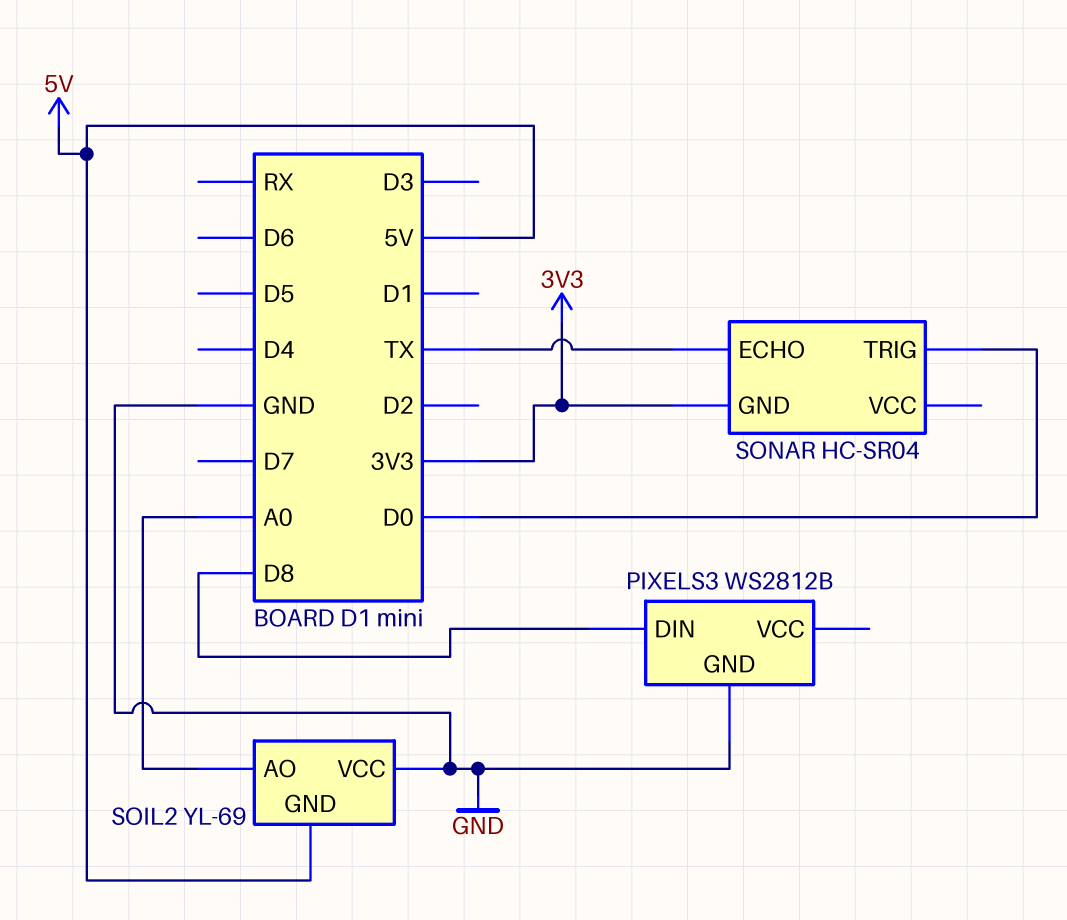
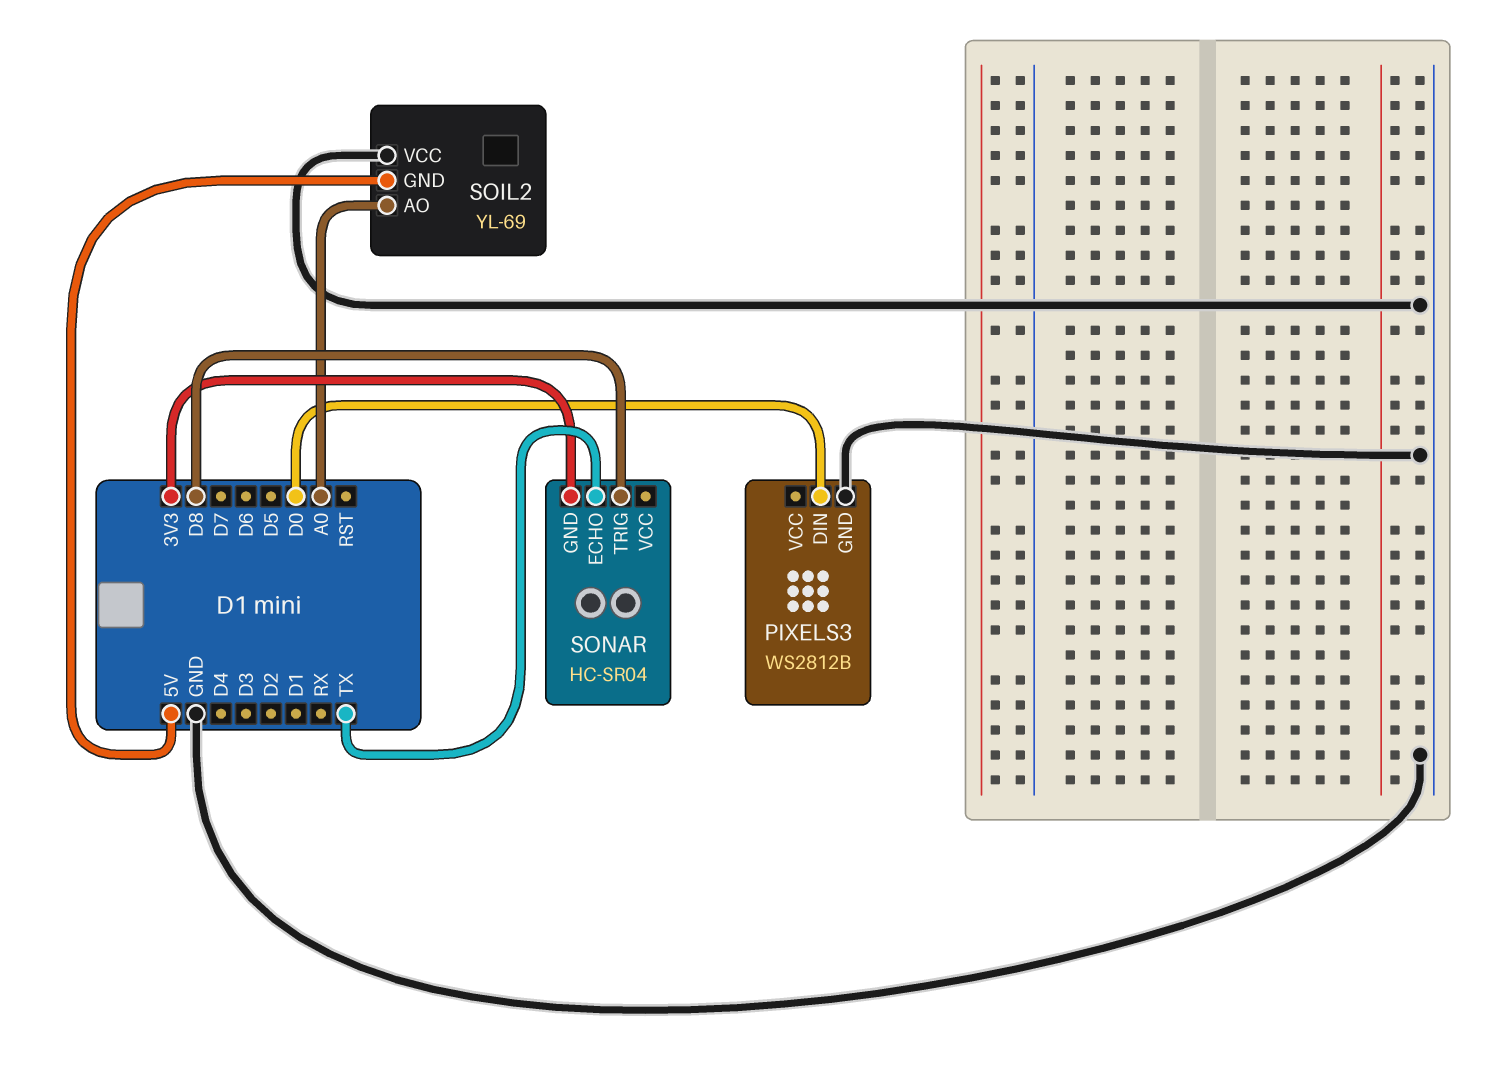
PIXELS3 pin DIN: D8 -> D0
SONAR pin TRIG: D0 -> D8

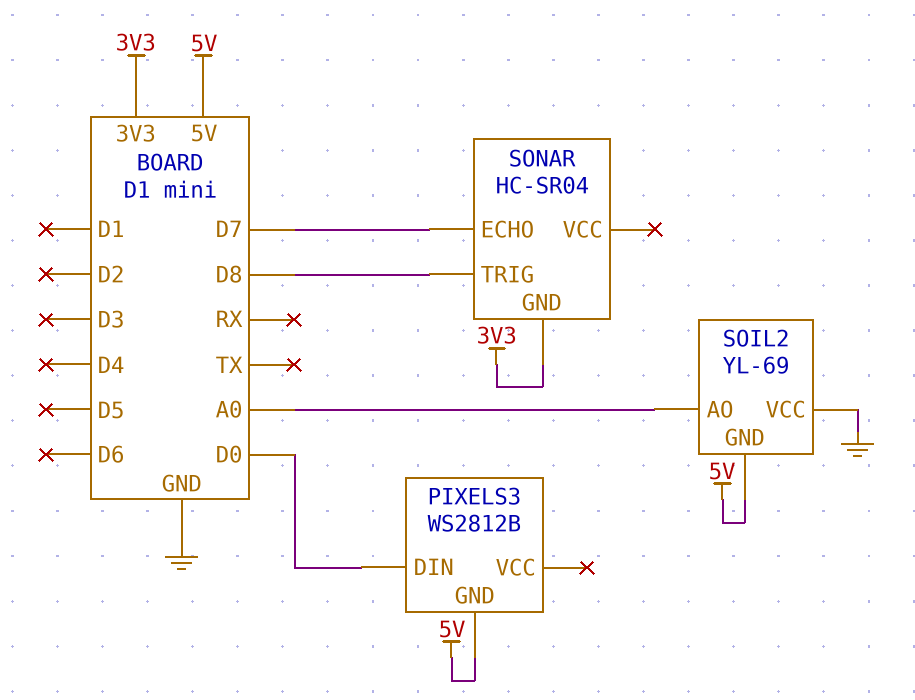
PIXELS3 pin GND: GND -> 5V
SONAR pin ECHO: TX -> D7

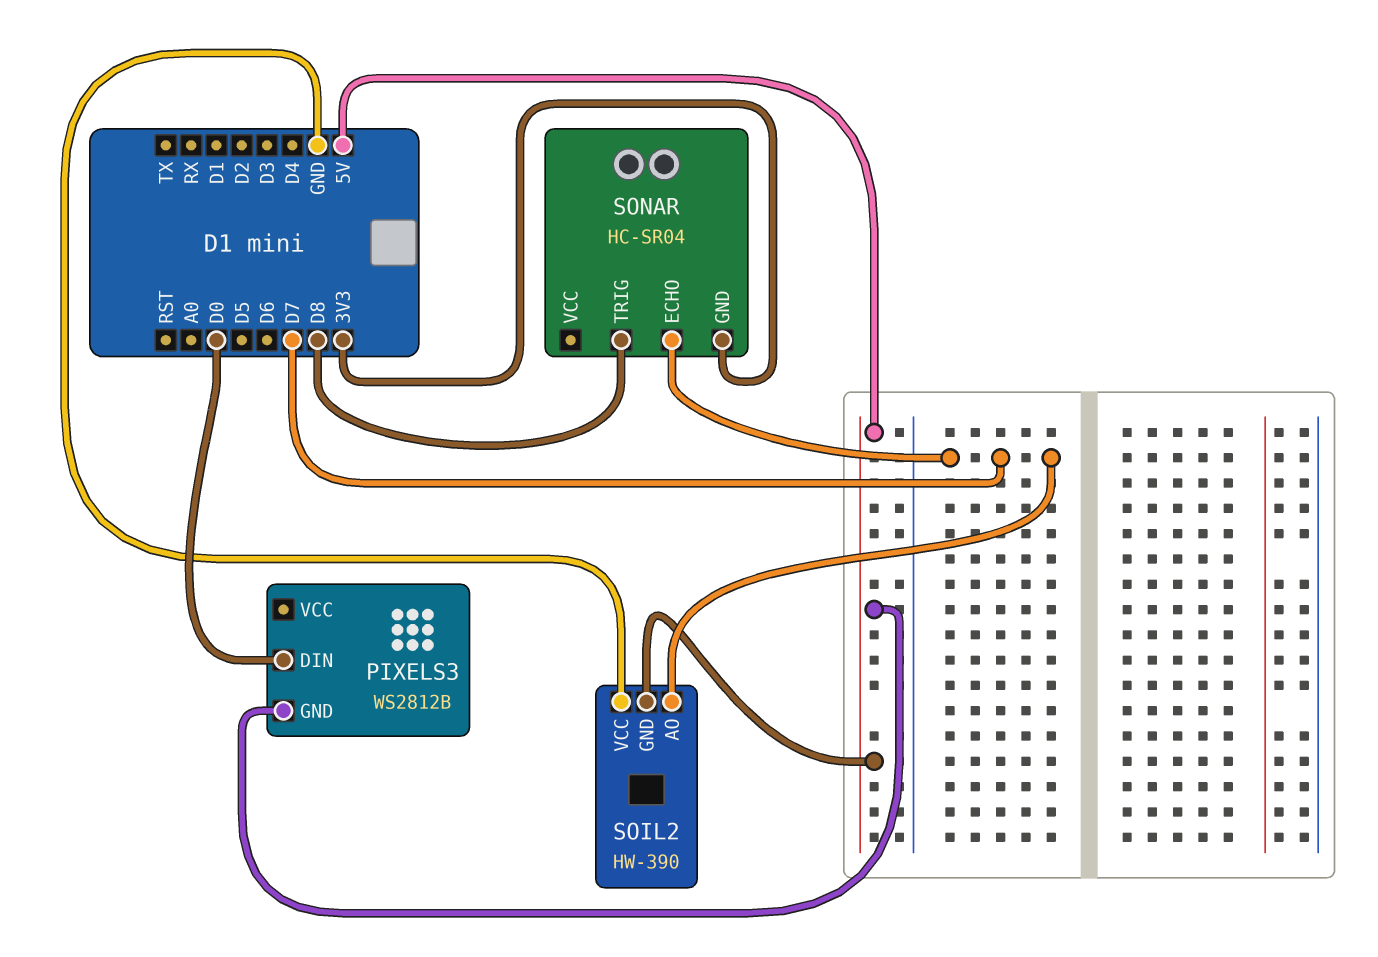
SOIL2: YL-69 -> HW-390
SOIL2 pin AO: A0 -> D7

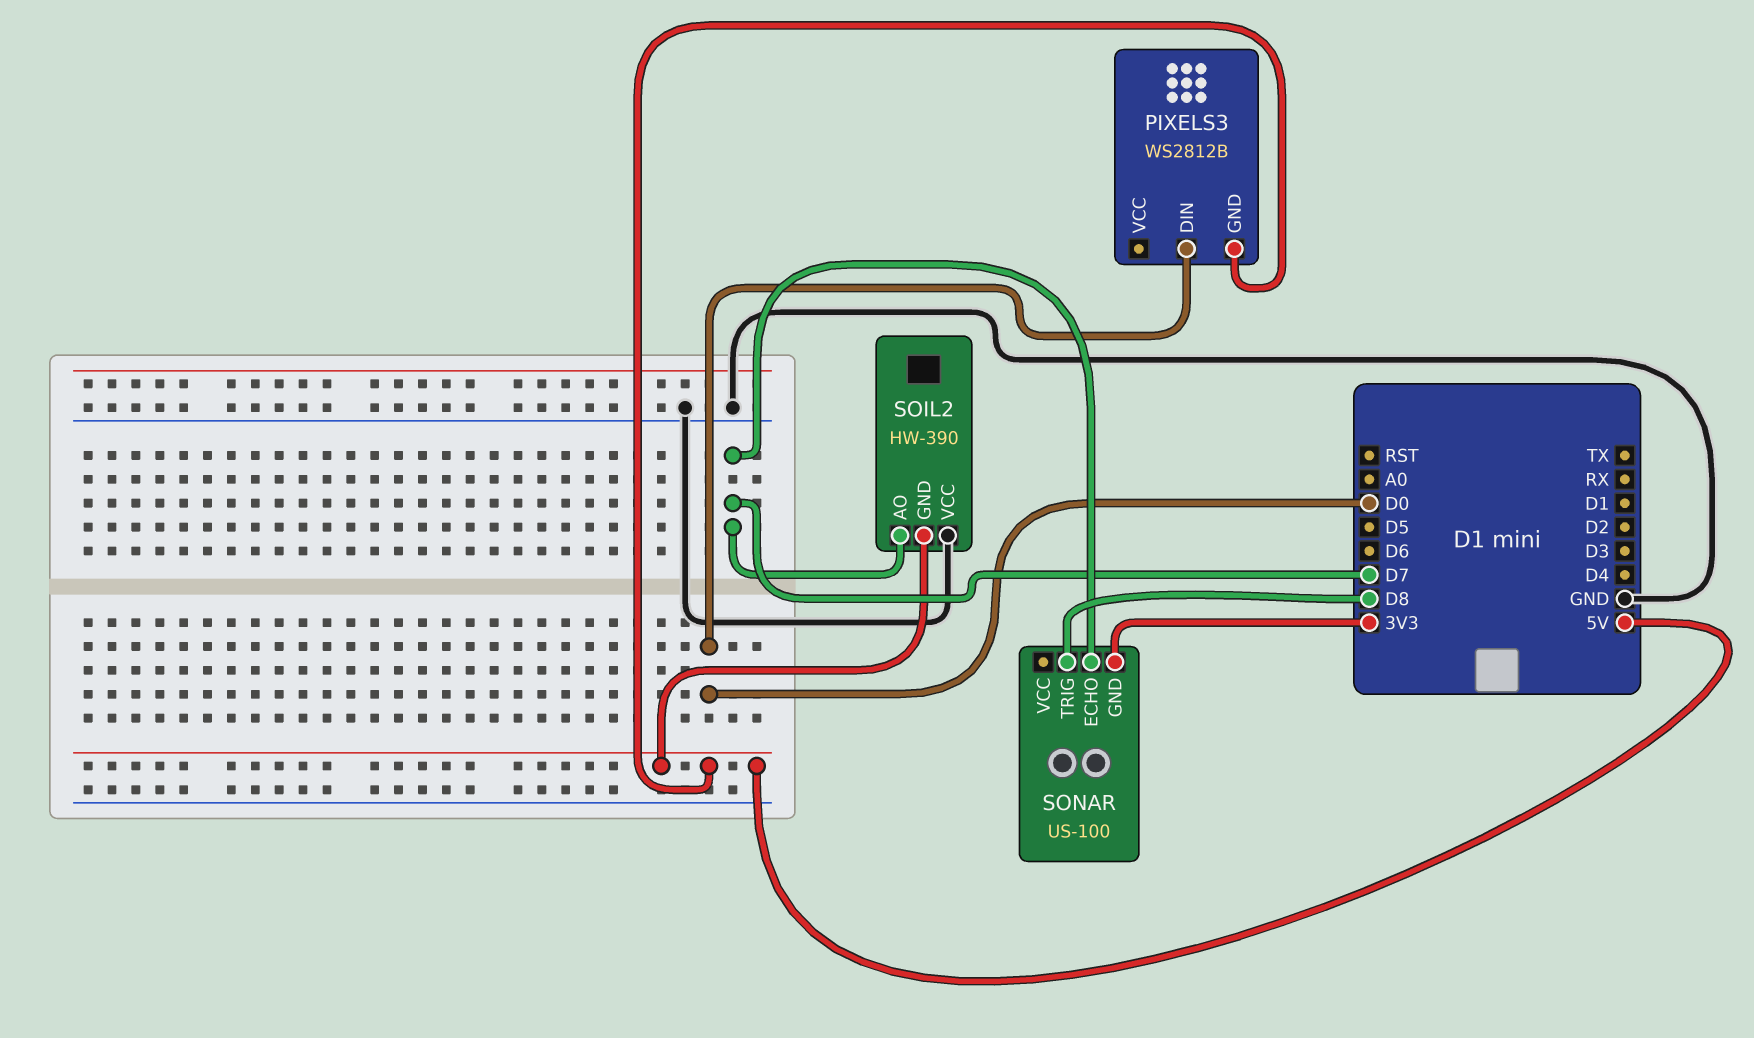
SONAR: HC-SR04 -> US-100

